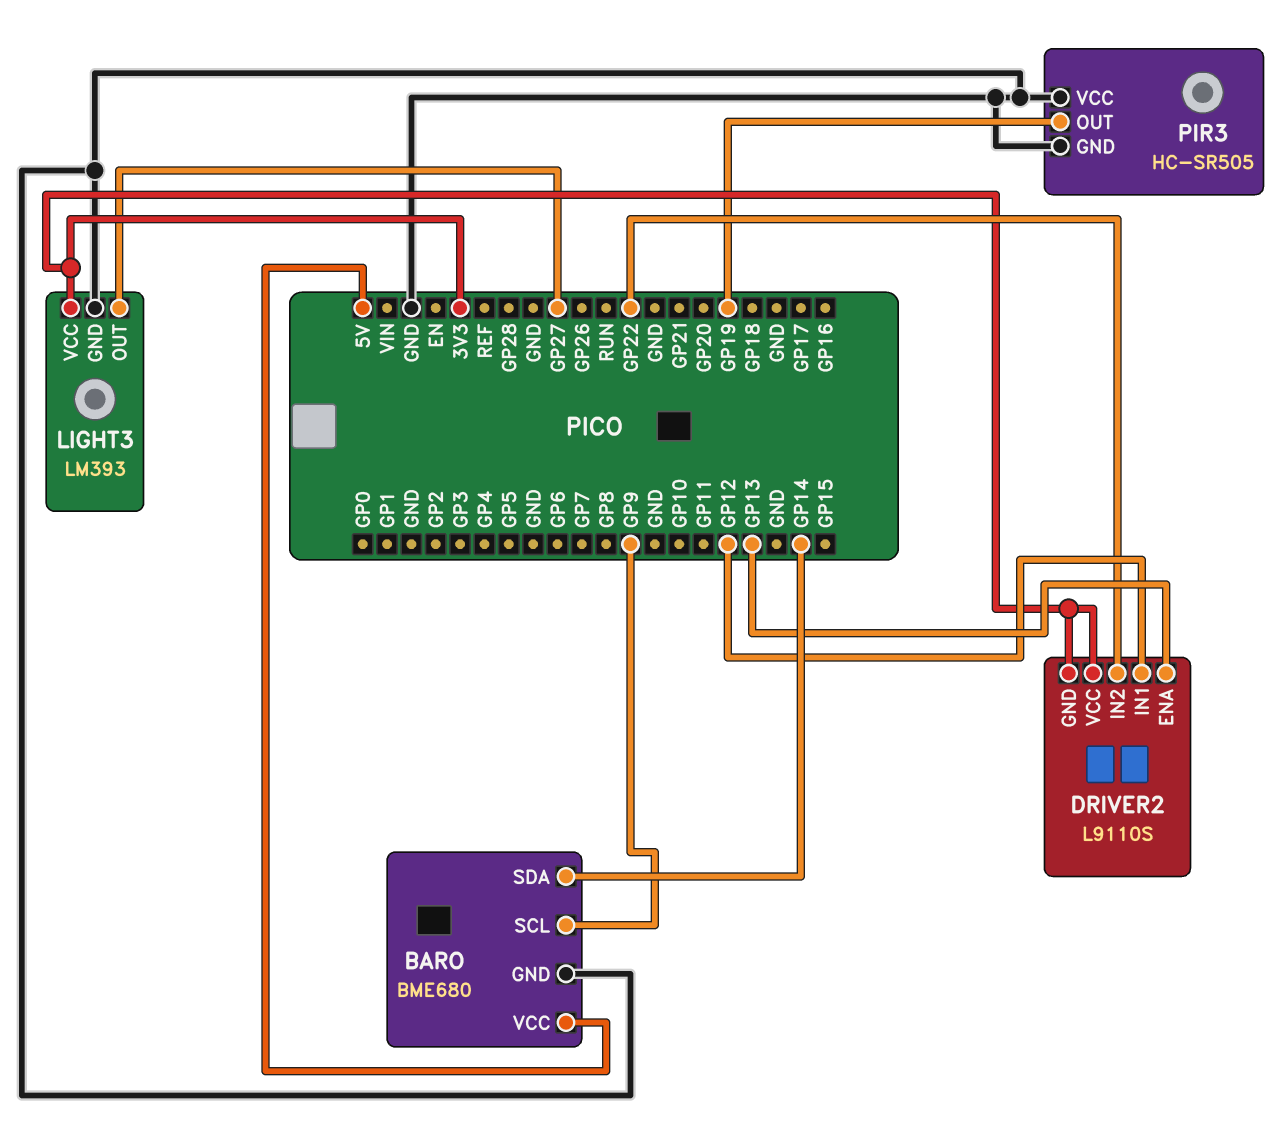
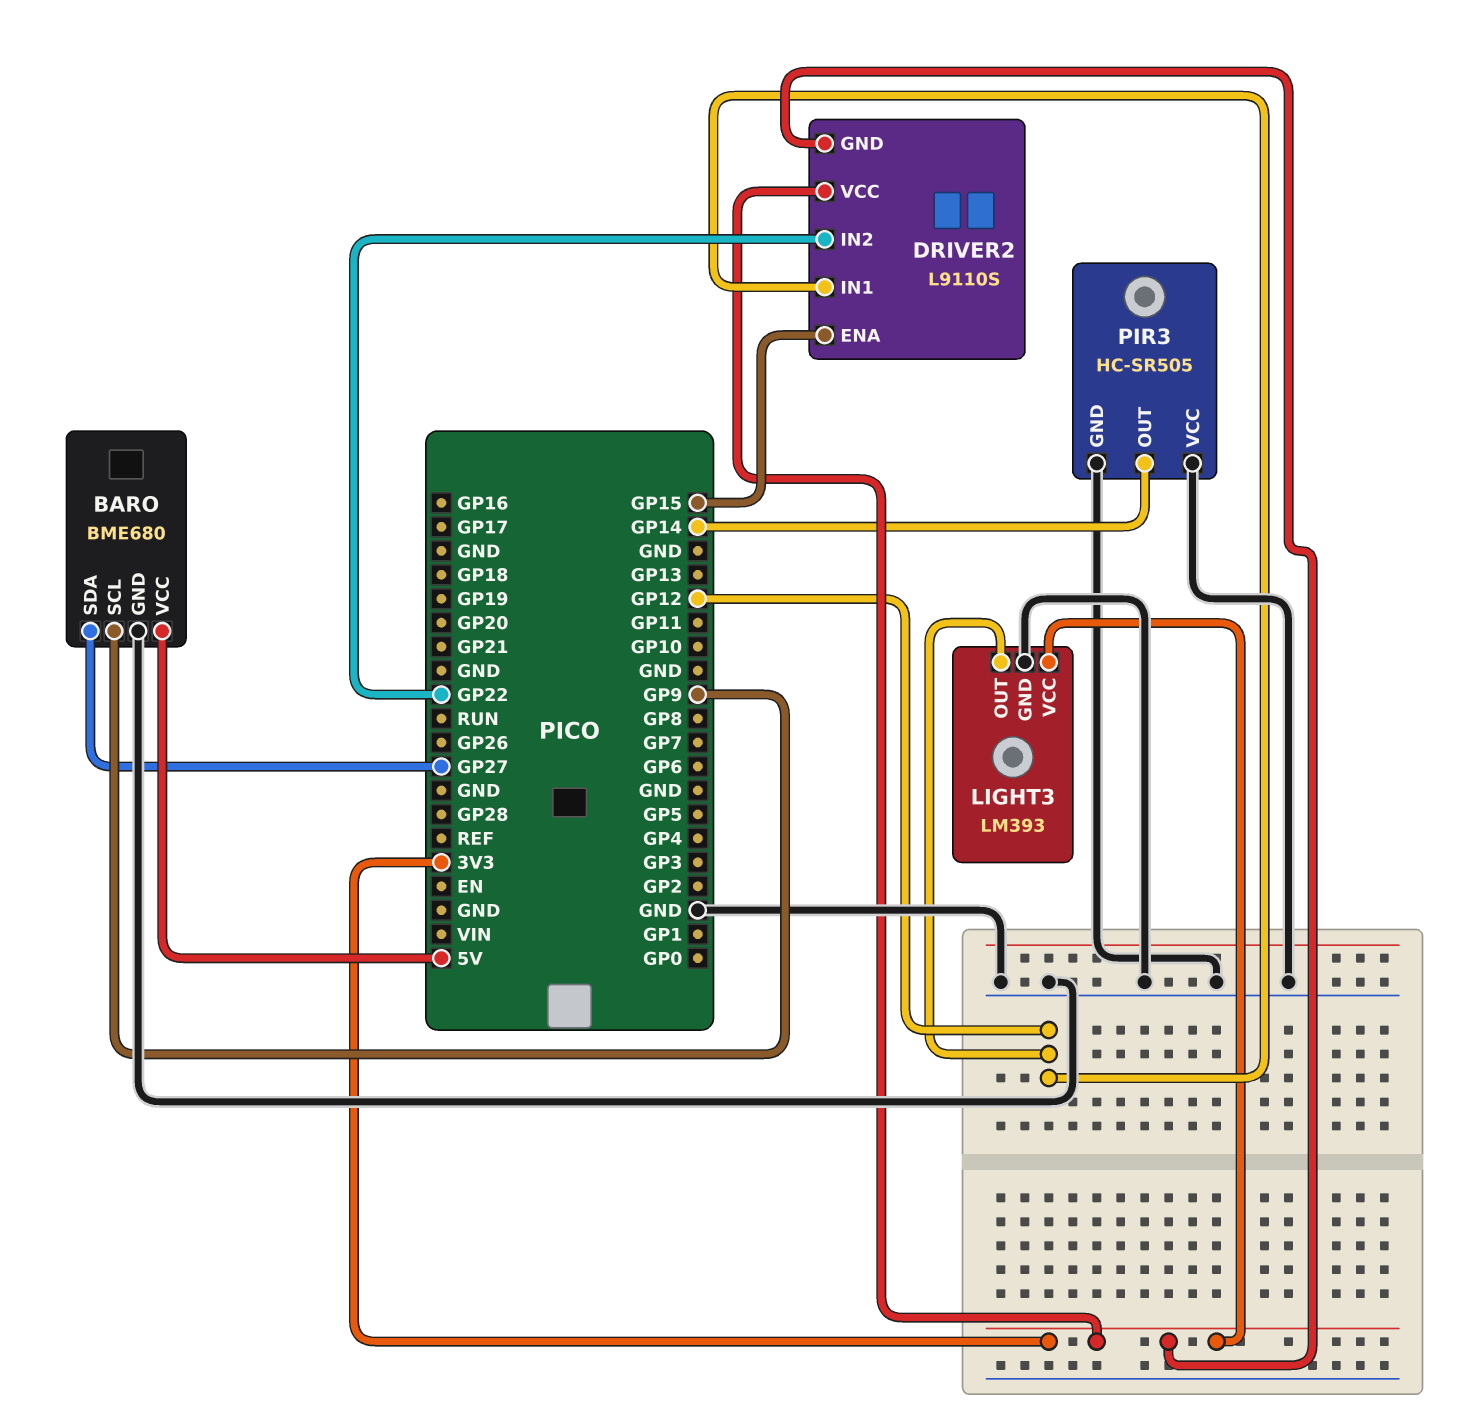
BARO pin SDA: GP14 -> GP27
DRIVER2 pin ENA: GP13 -> GP15
LIGHT3 pin OUT: GP27 -> GP12
PIR3 pin OUT: GP19 -> GP14

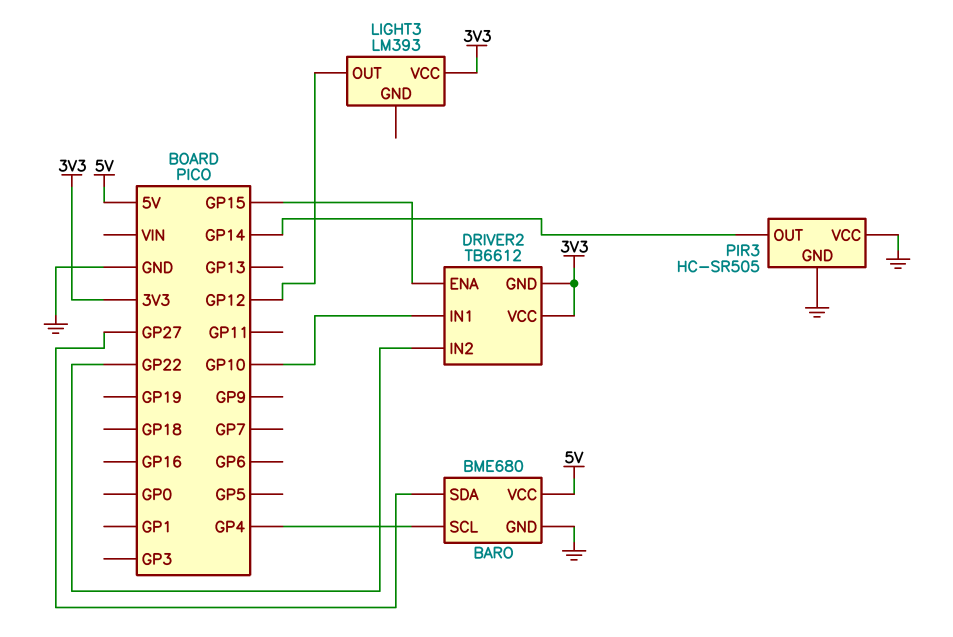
BARO pin SCL: GP9 -> GP4
DRIVER2: L9110S -> TB6612
DRIVER2 pin IN1: GP12 -> GP10
LIGHT3 pin GND: GND -> none

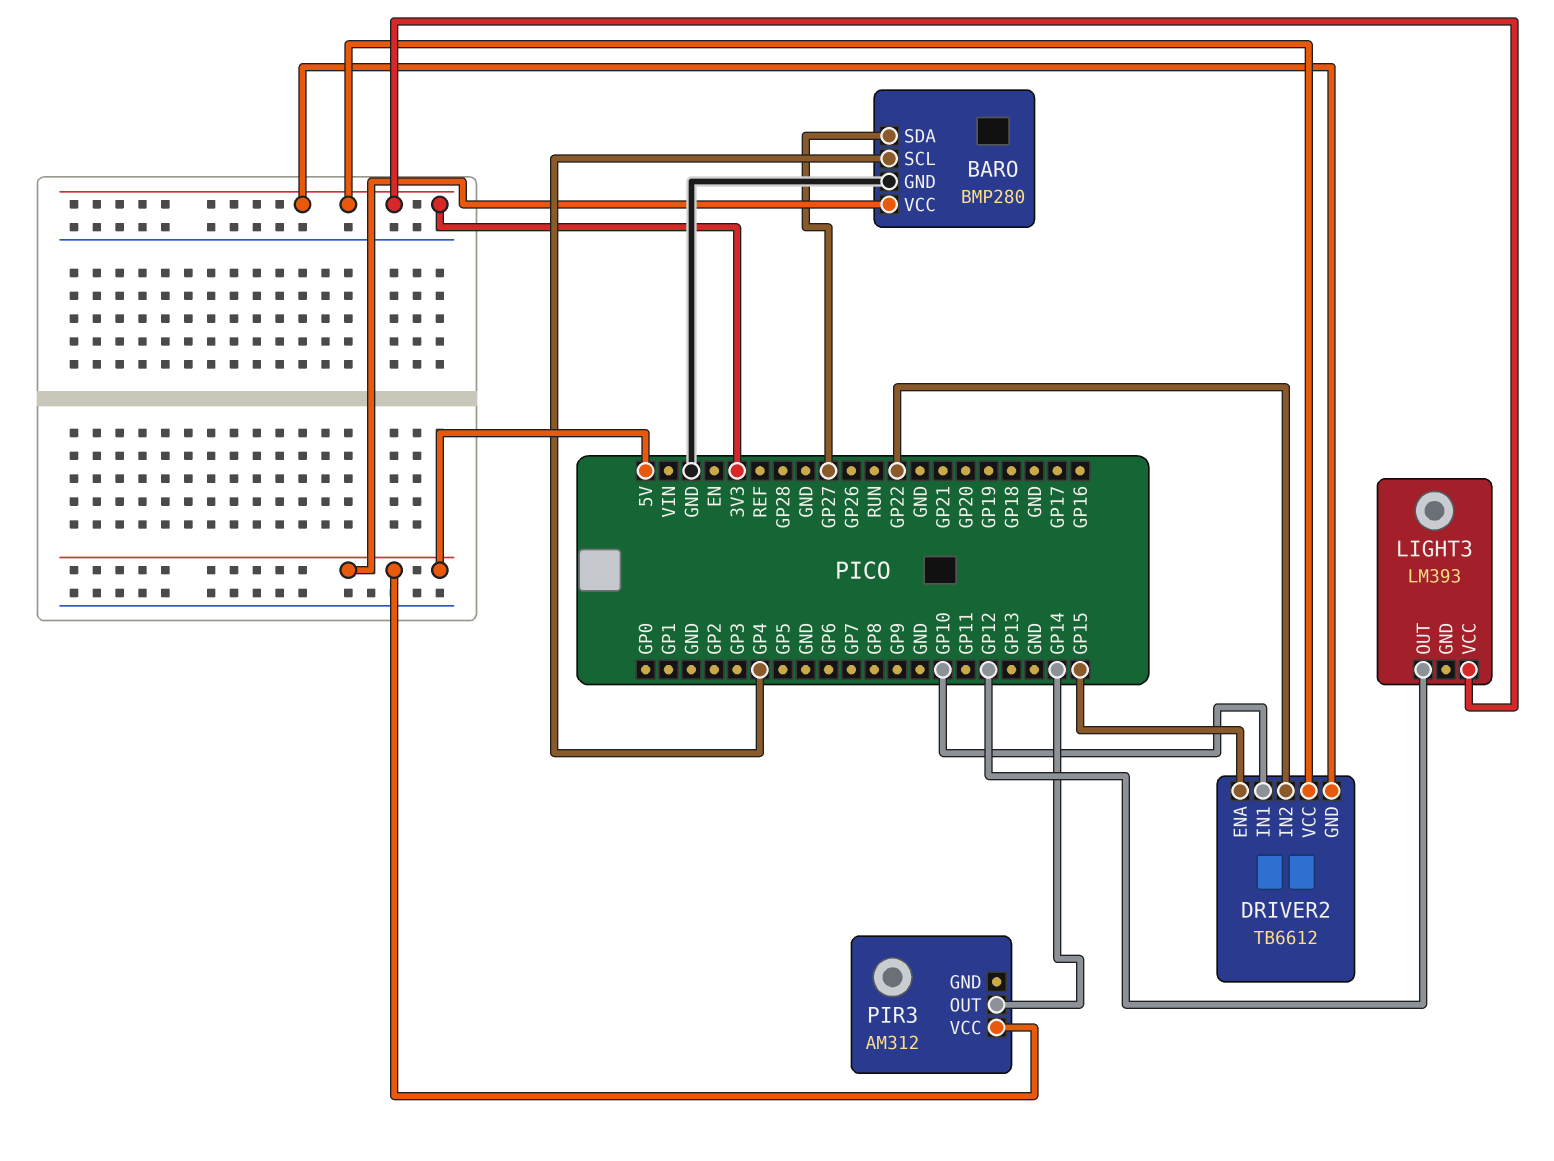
BARO: BME680 -> BMP280
PIR3: HC-SR505 -> AM312
PIR3 pin GND: GND -> none
PIR3 pin VCC: GND -> 5V

